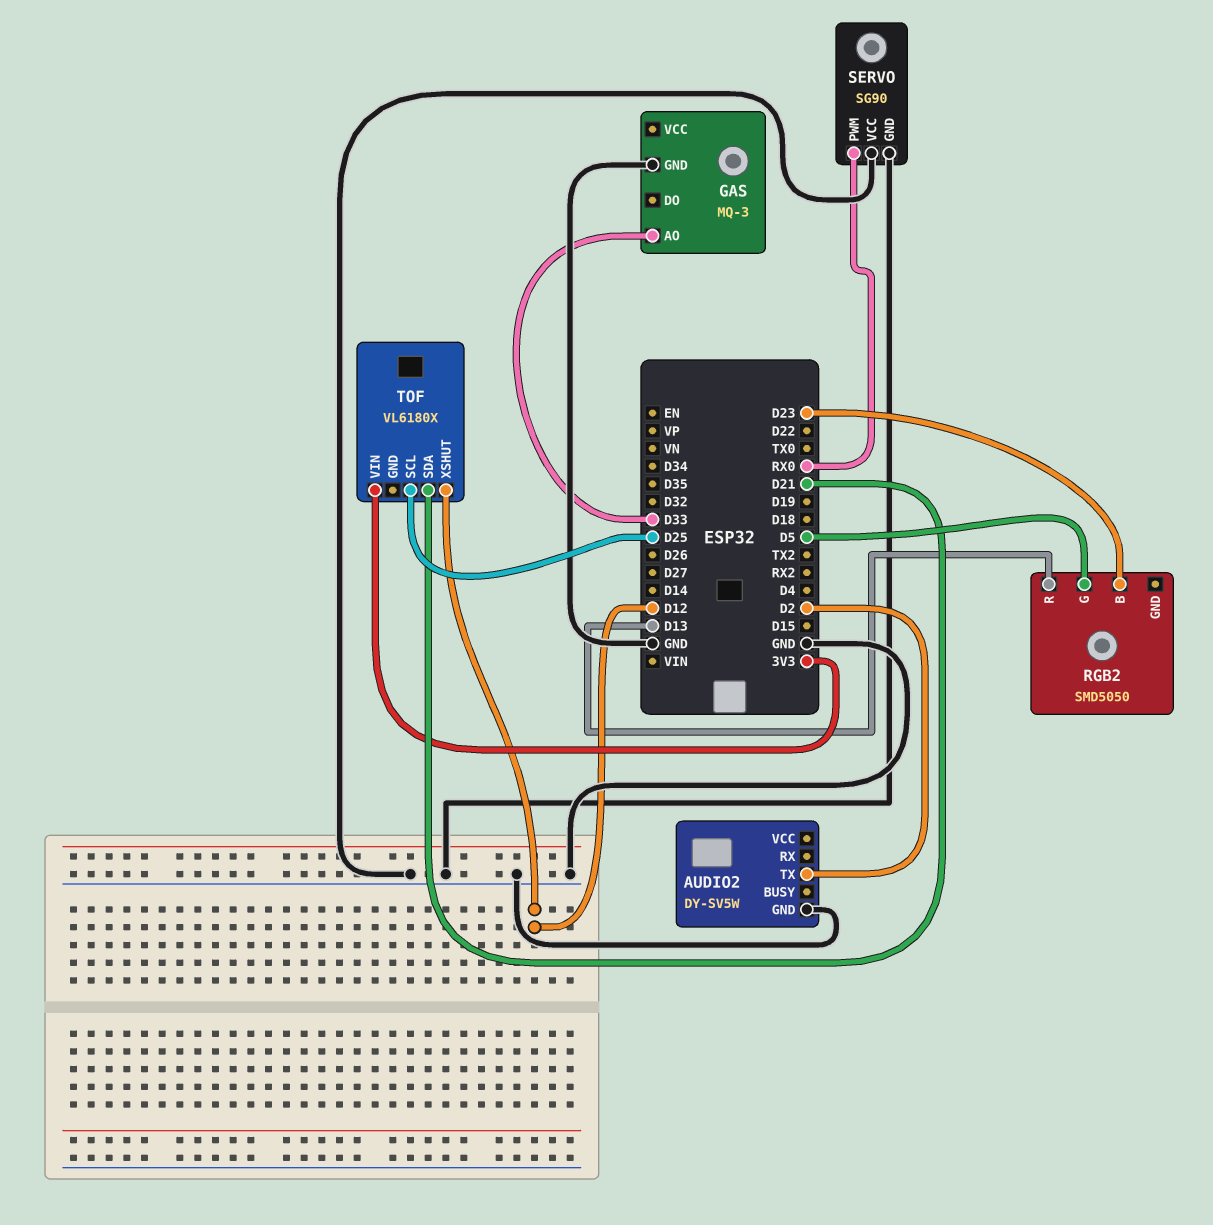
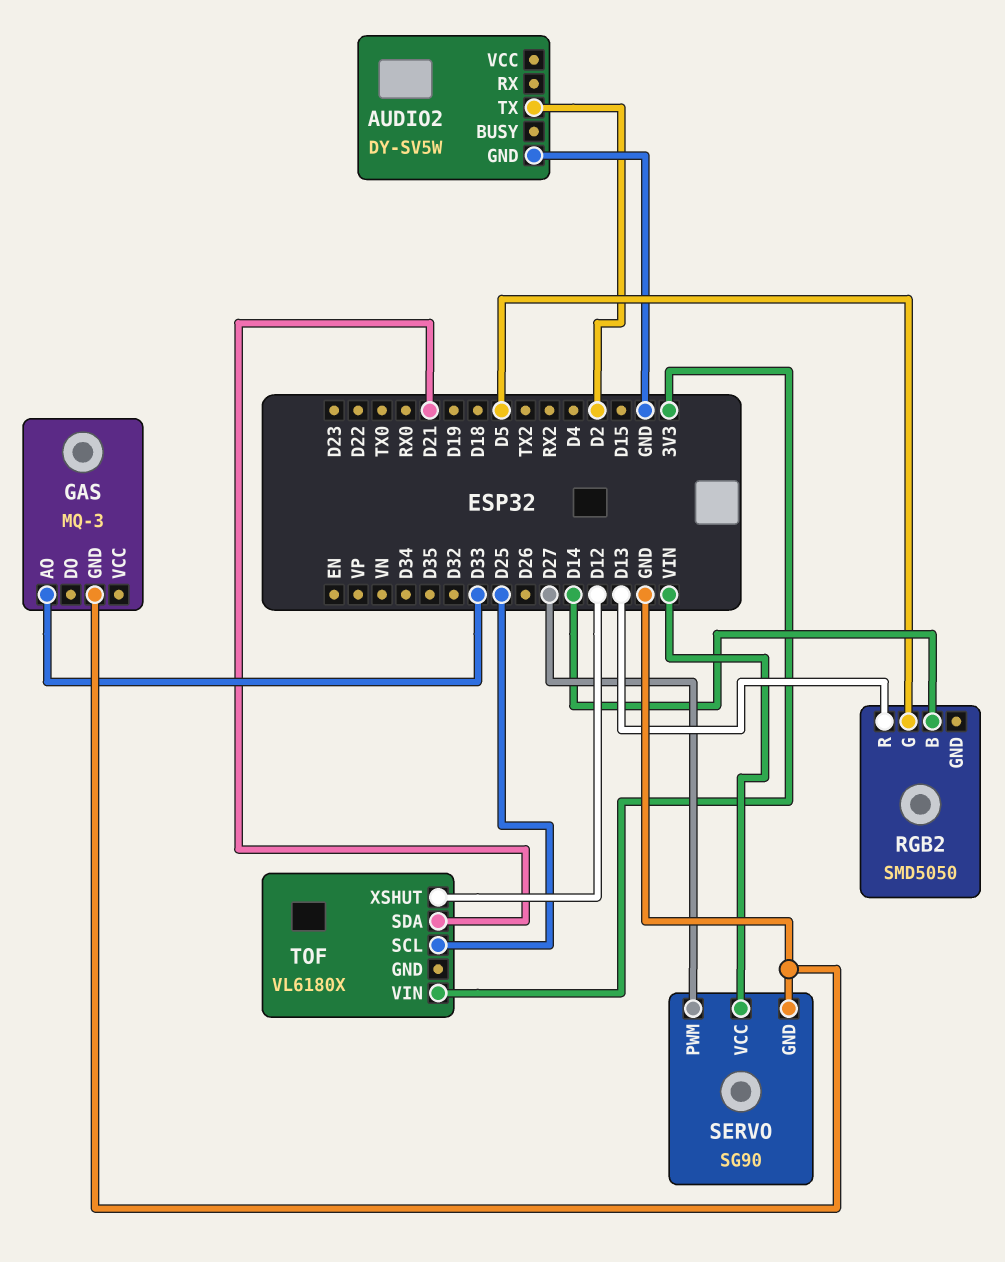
RGB2 pin B: D23 -> D14
SERVO pin PWM: RX0 -> D27
SERVO pin VCC: GND -> VIN

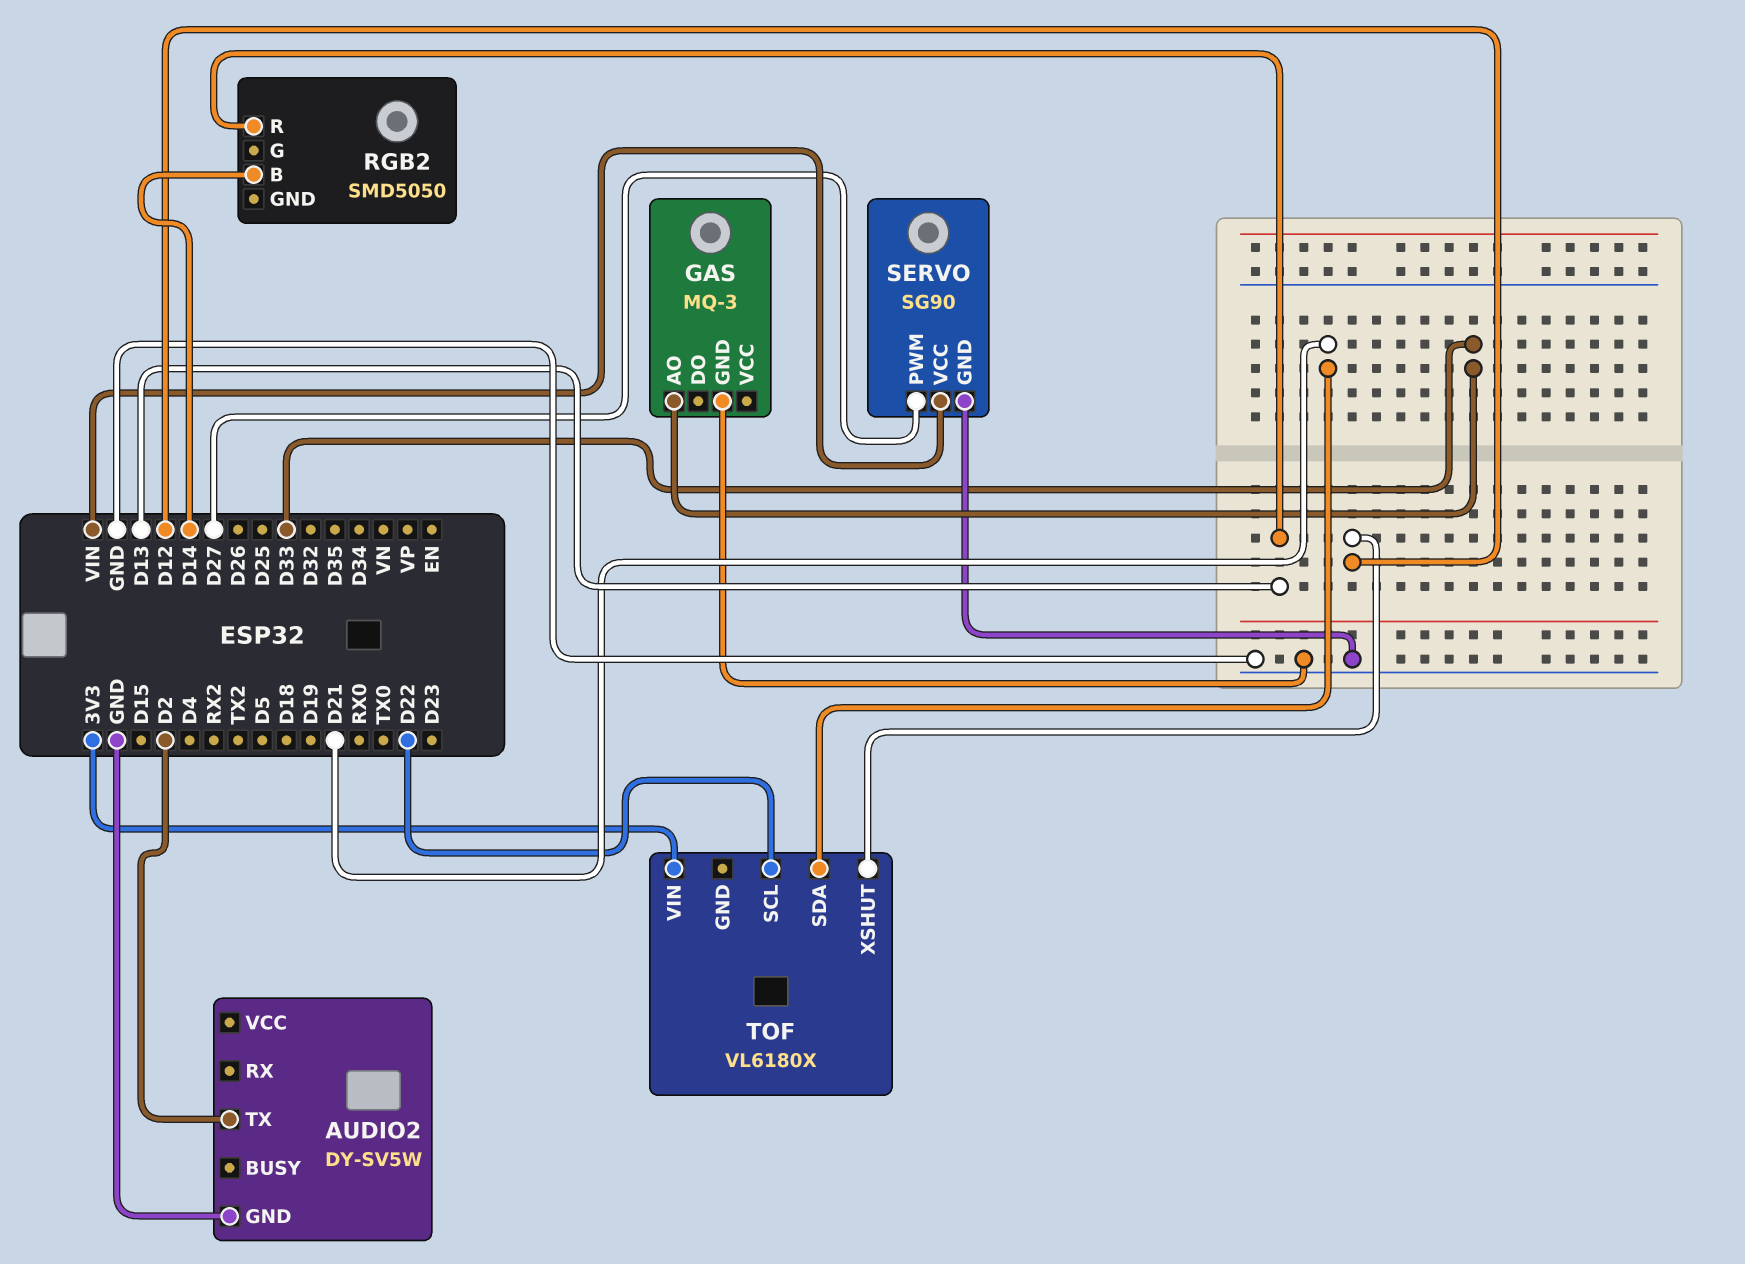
RGB2 pin G: D5 -> none
TOF pin SCL: D25 -> D22

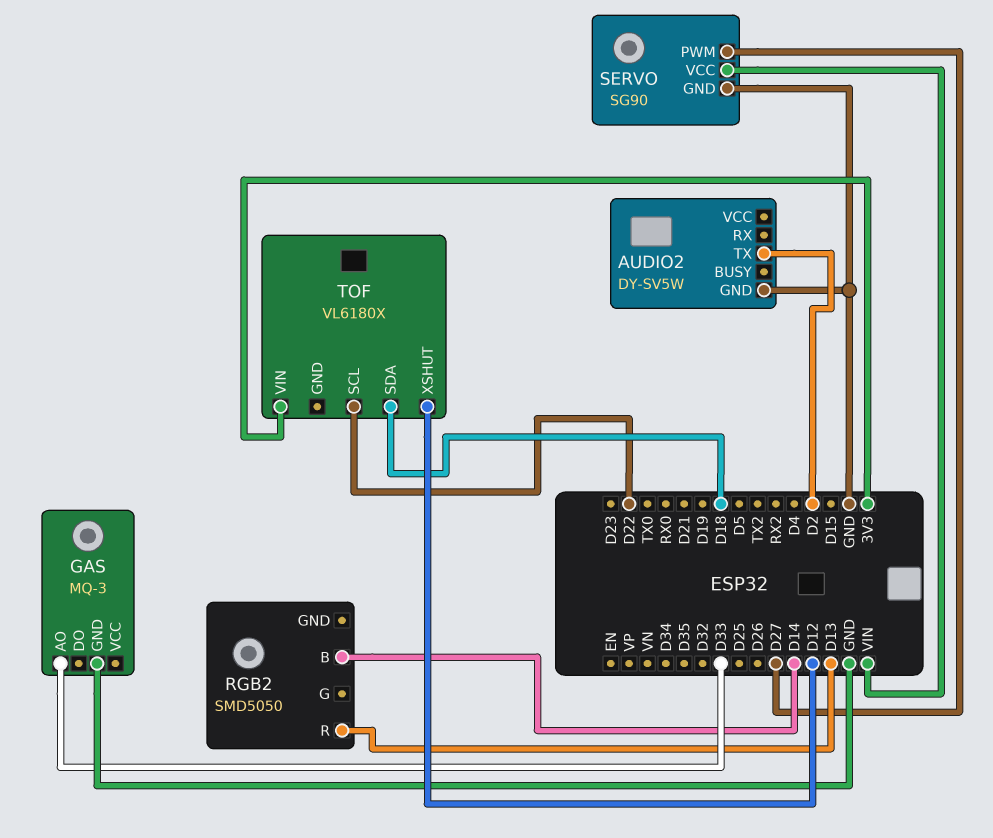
TOF pin SDA: D21 -> D18

